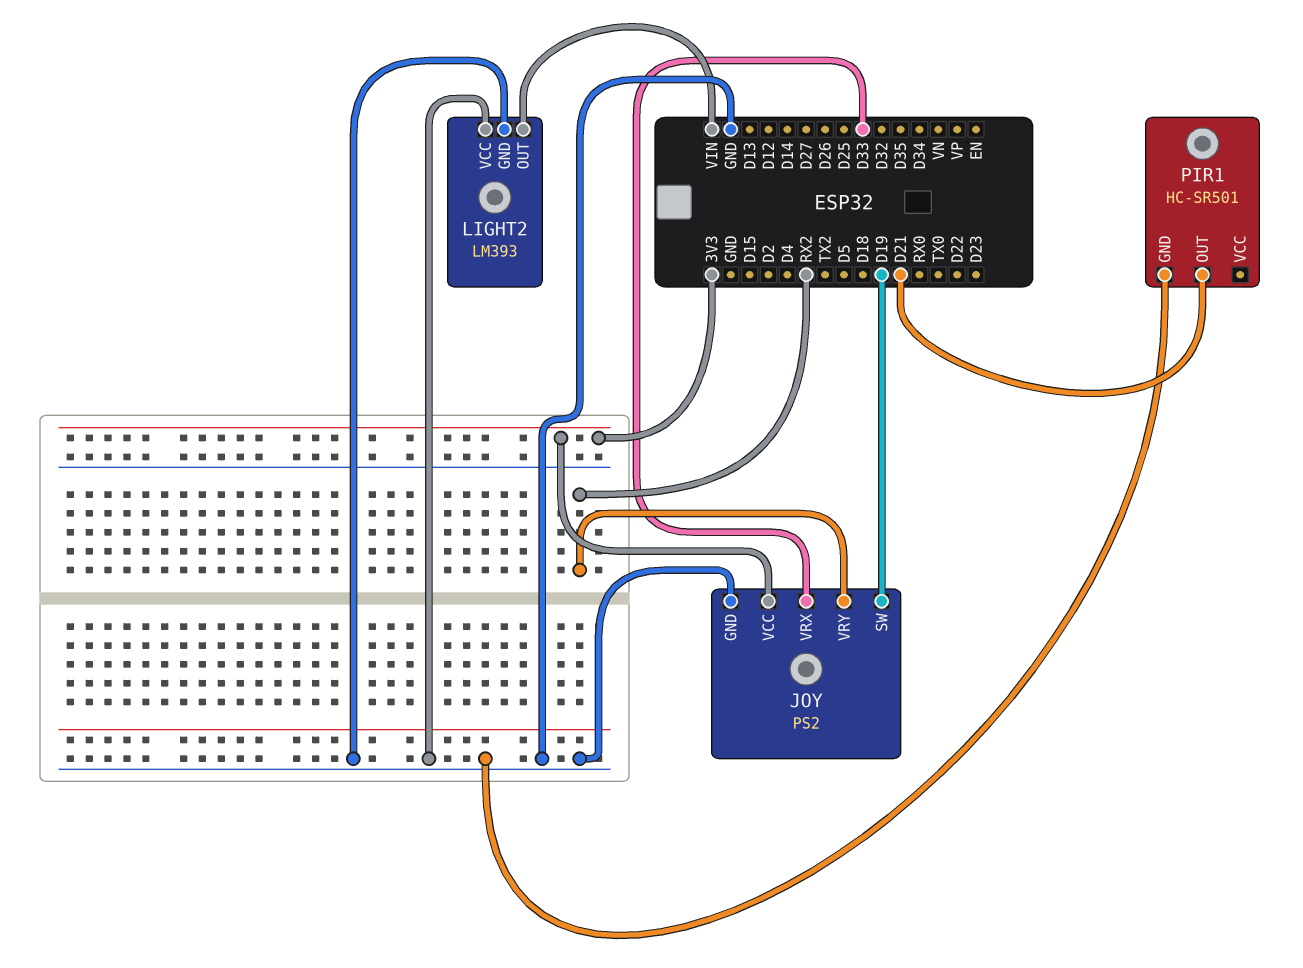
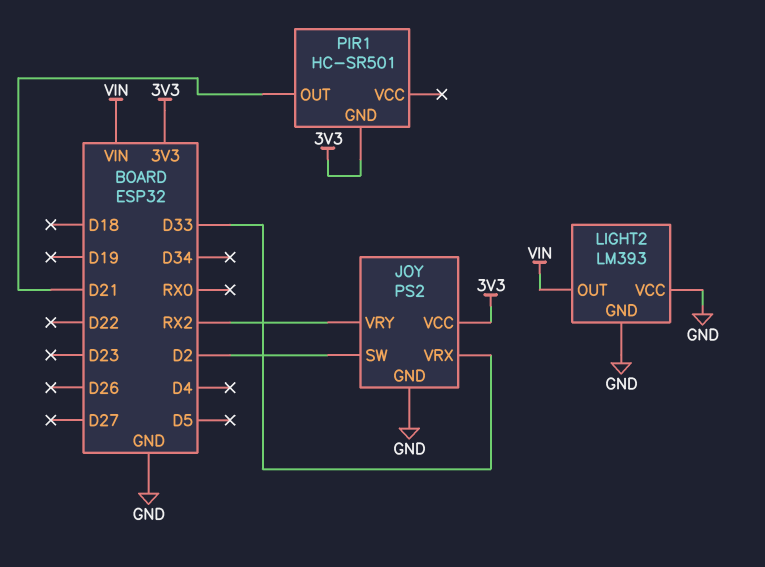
JOY pin SW: D19 -> D2
PIR1 pin GND: GND -> 3V3

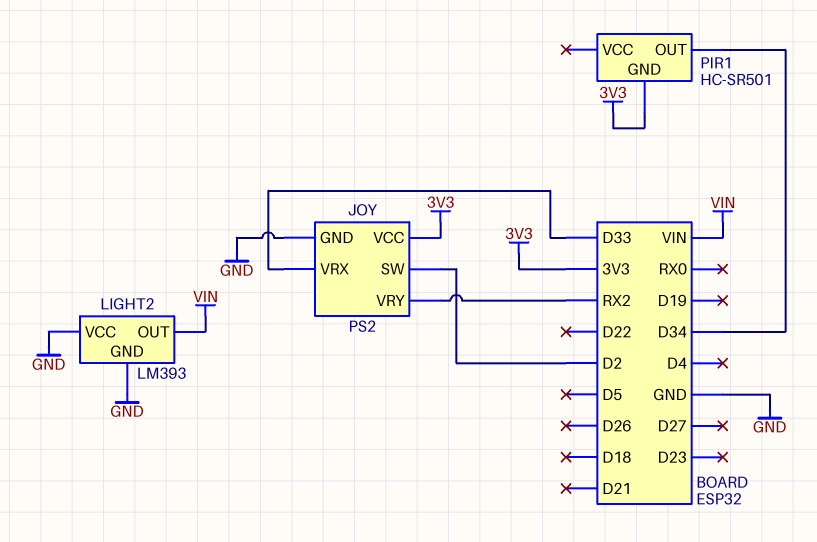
PIR1 pin OUT: D21 -> D34

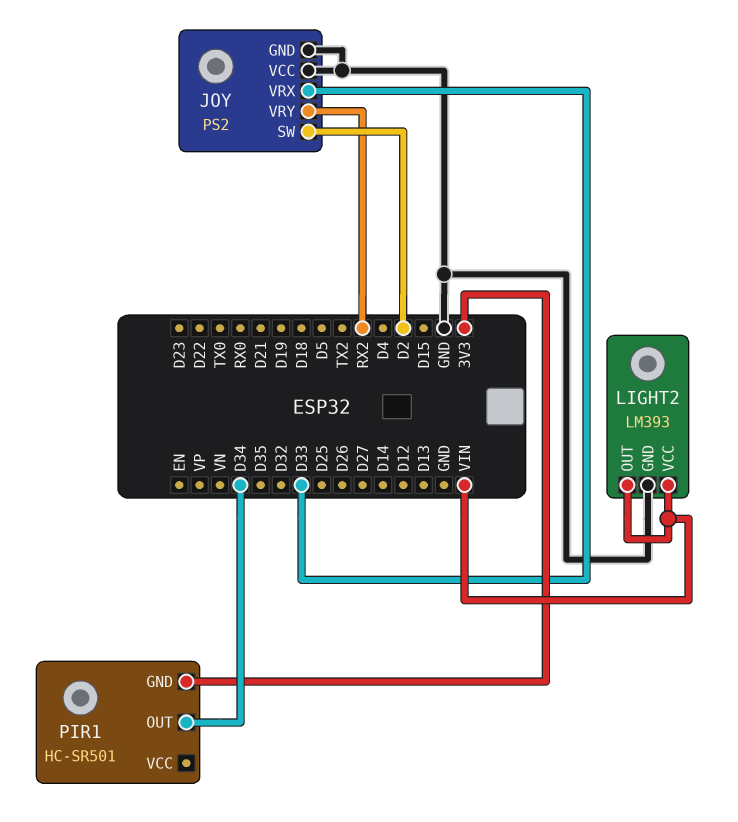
JOY pin VCC: 3V3 -> GND
LIGHT2 pin VCC: GND -> VIN

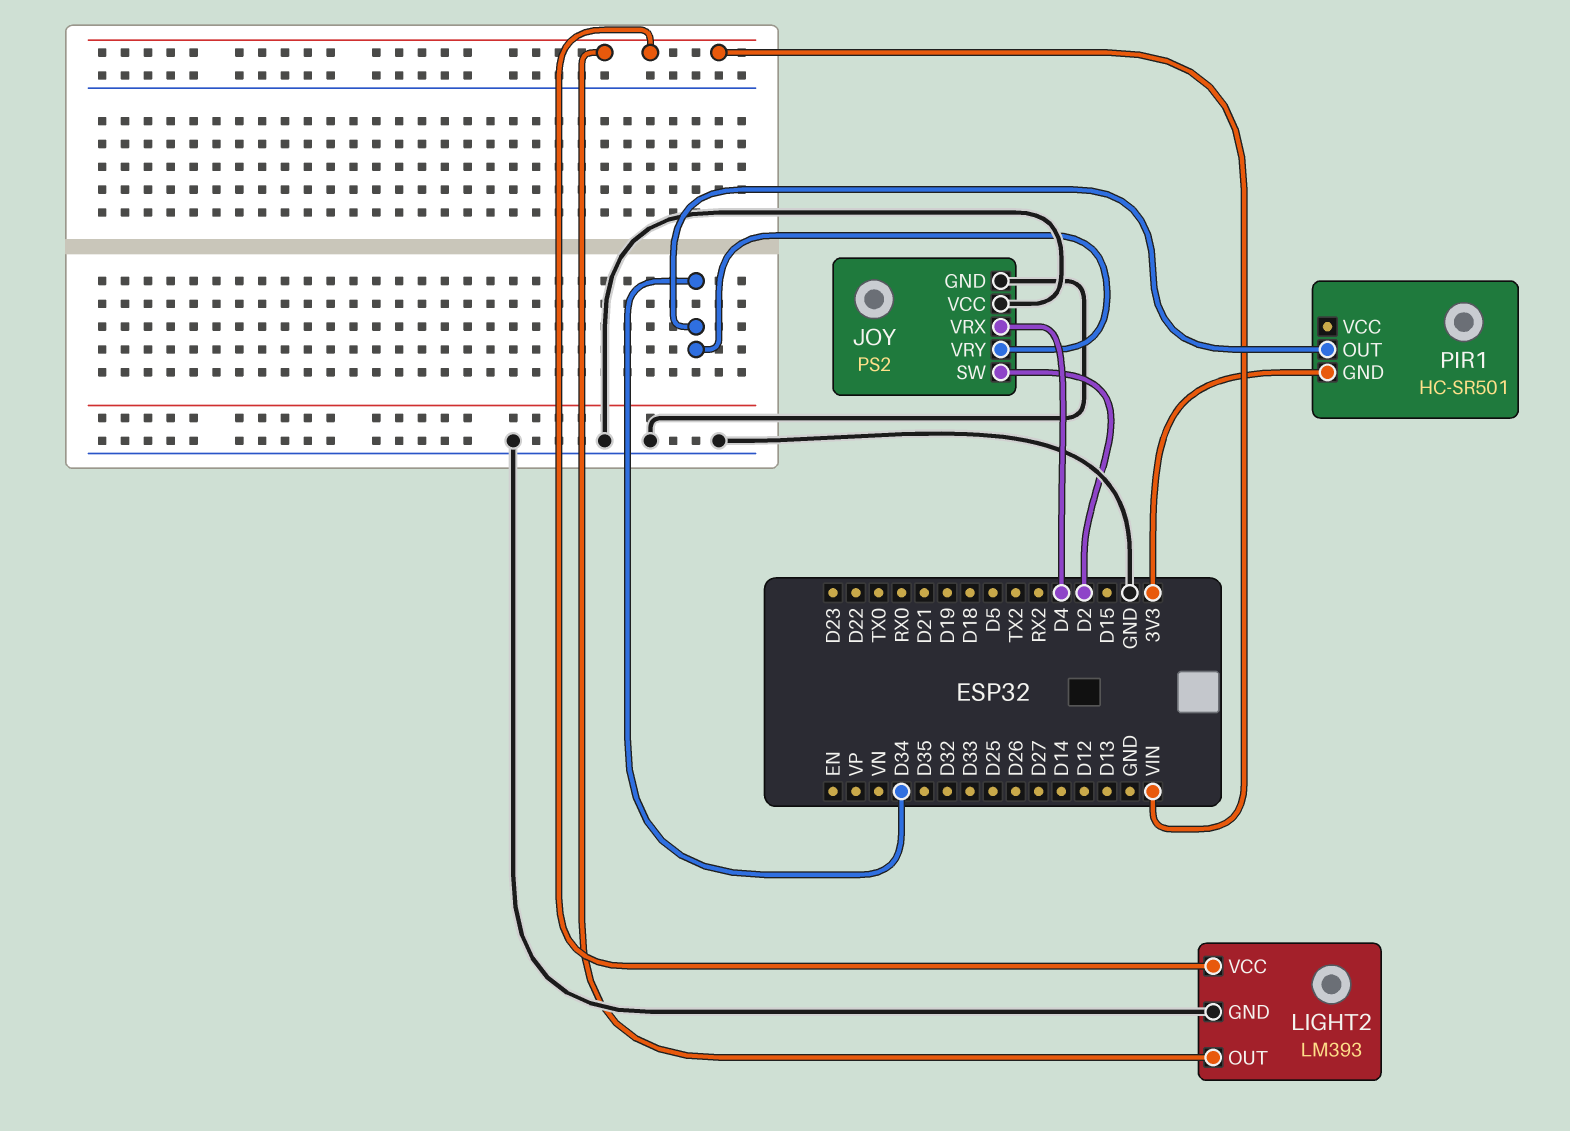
JOY pin VRX: D33 -> D4
JOY pin VRY: RX2 -> D34

